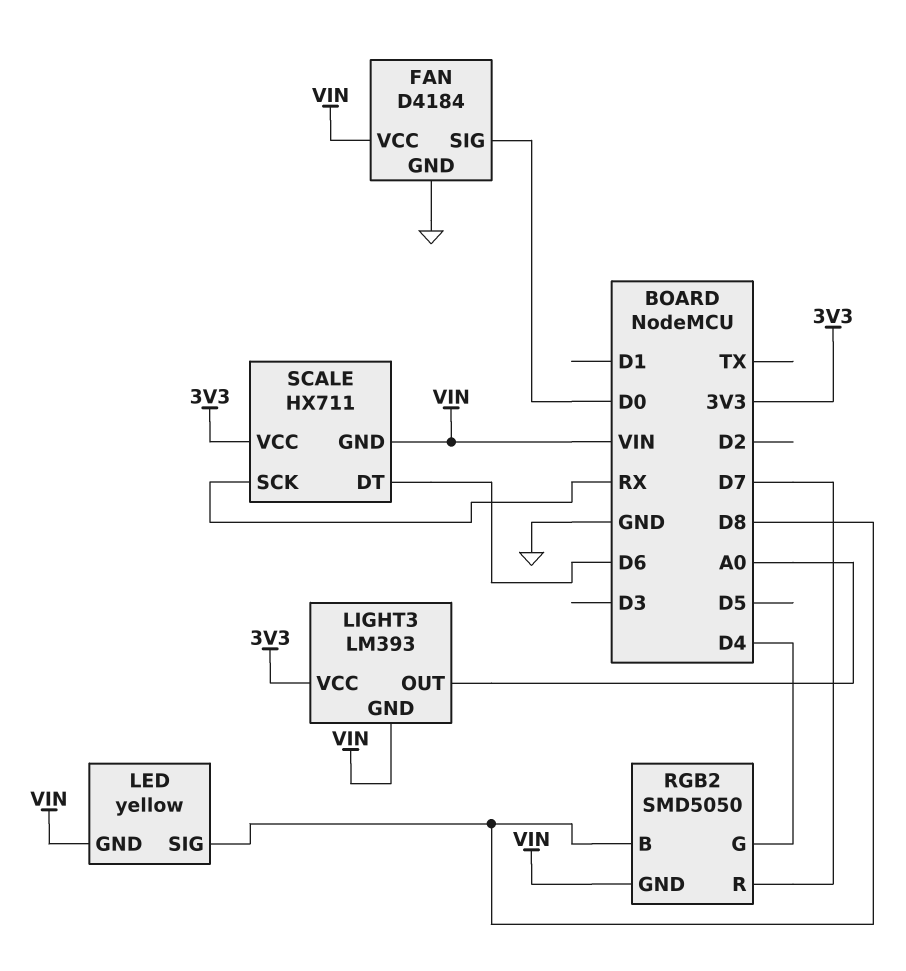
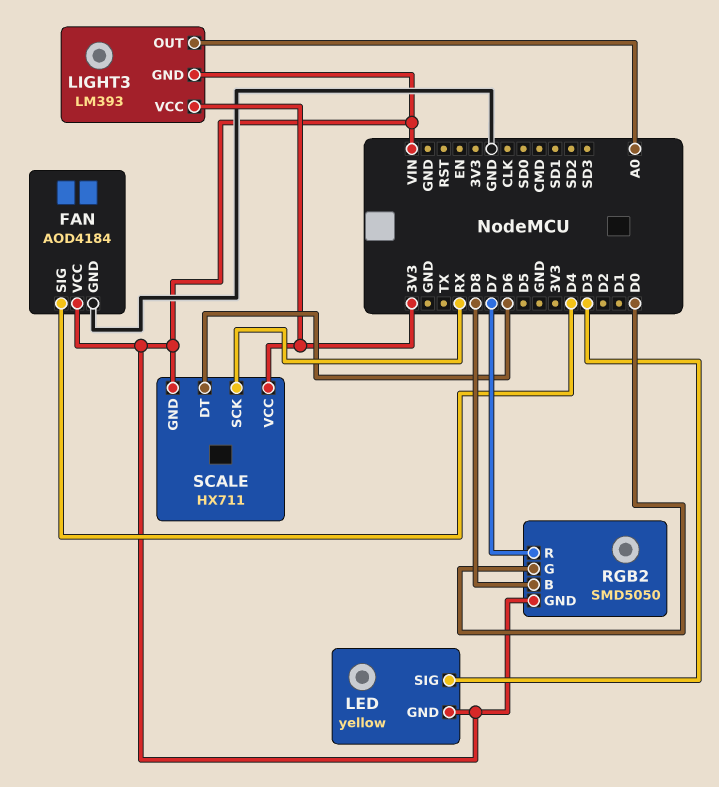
FAN: D4184 -> AOD4184
FAN pin SIG: D0 -> D4
LED pin SIG: D8 -> D3
RGB2 pin G: D4 -> D0

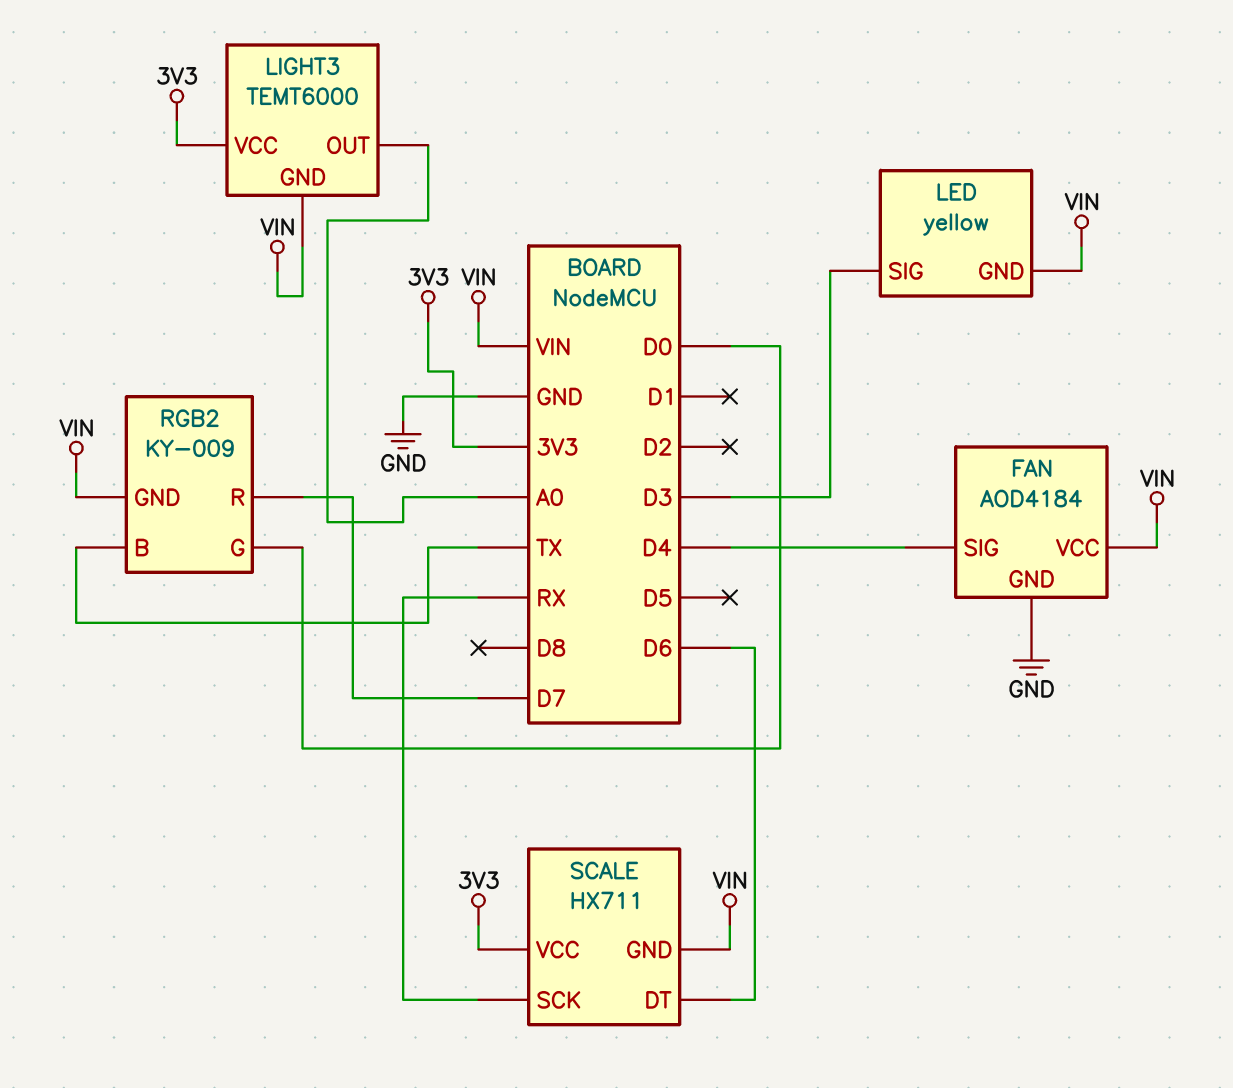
LIGHT3: LM393 -> TEMT6000
RGB2: SMD5050 -> KY-009
RGB2 pin B: D8 -> TX

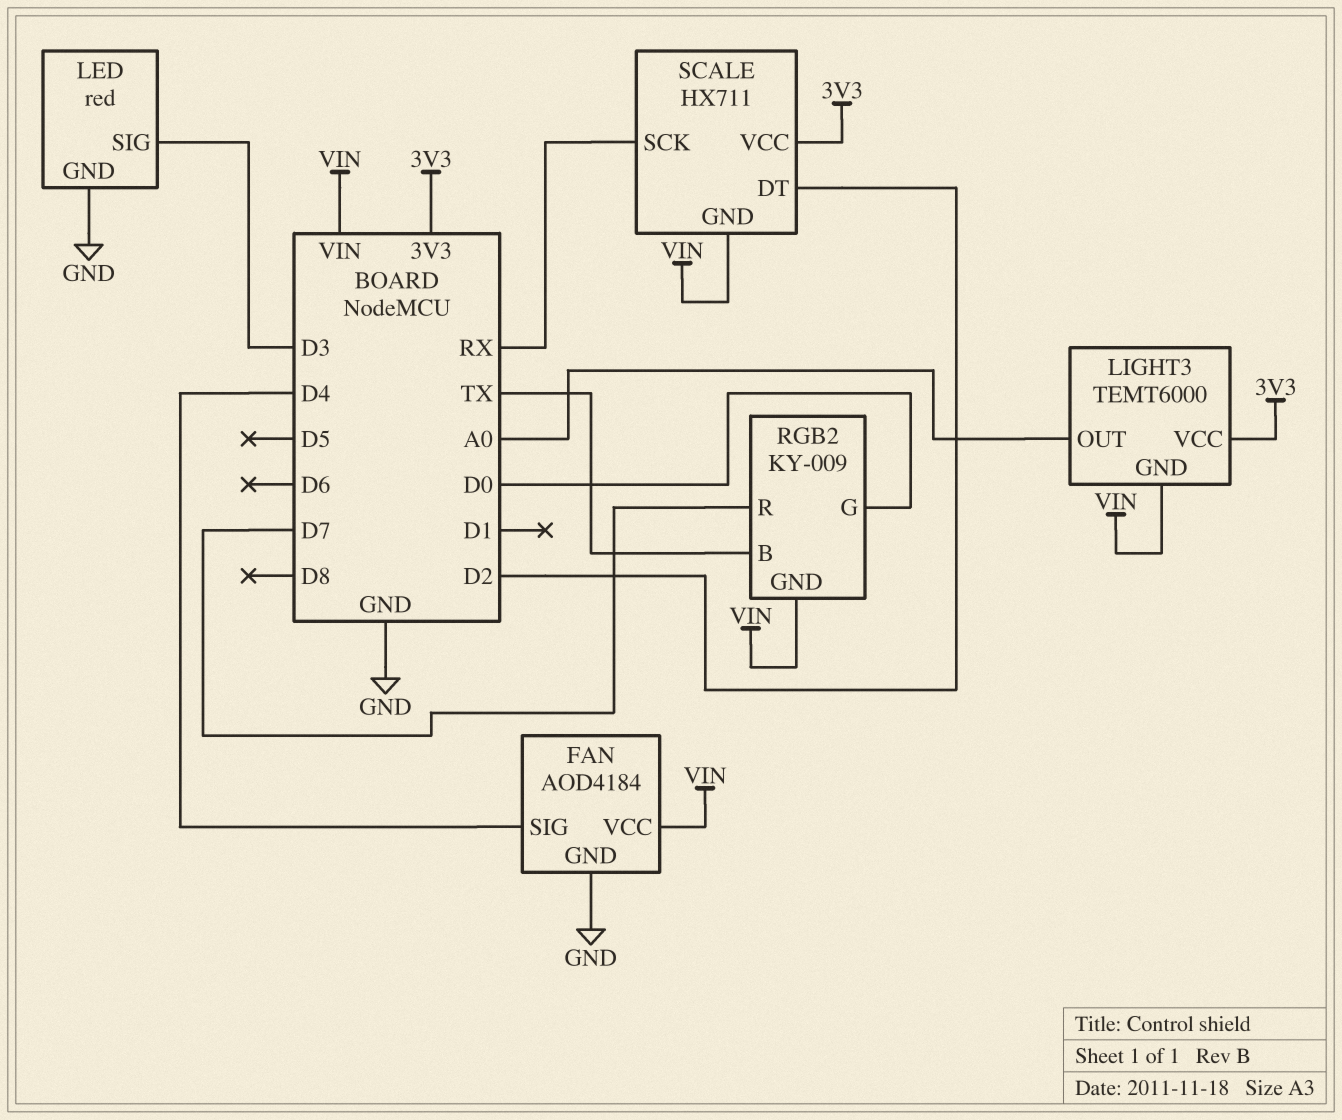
LED: yellow -> red
LED pin GND: VIN -> GND
SCALE pin DT: D6 -> D2

